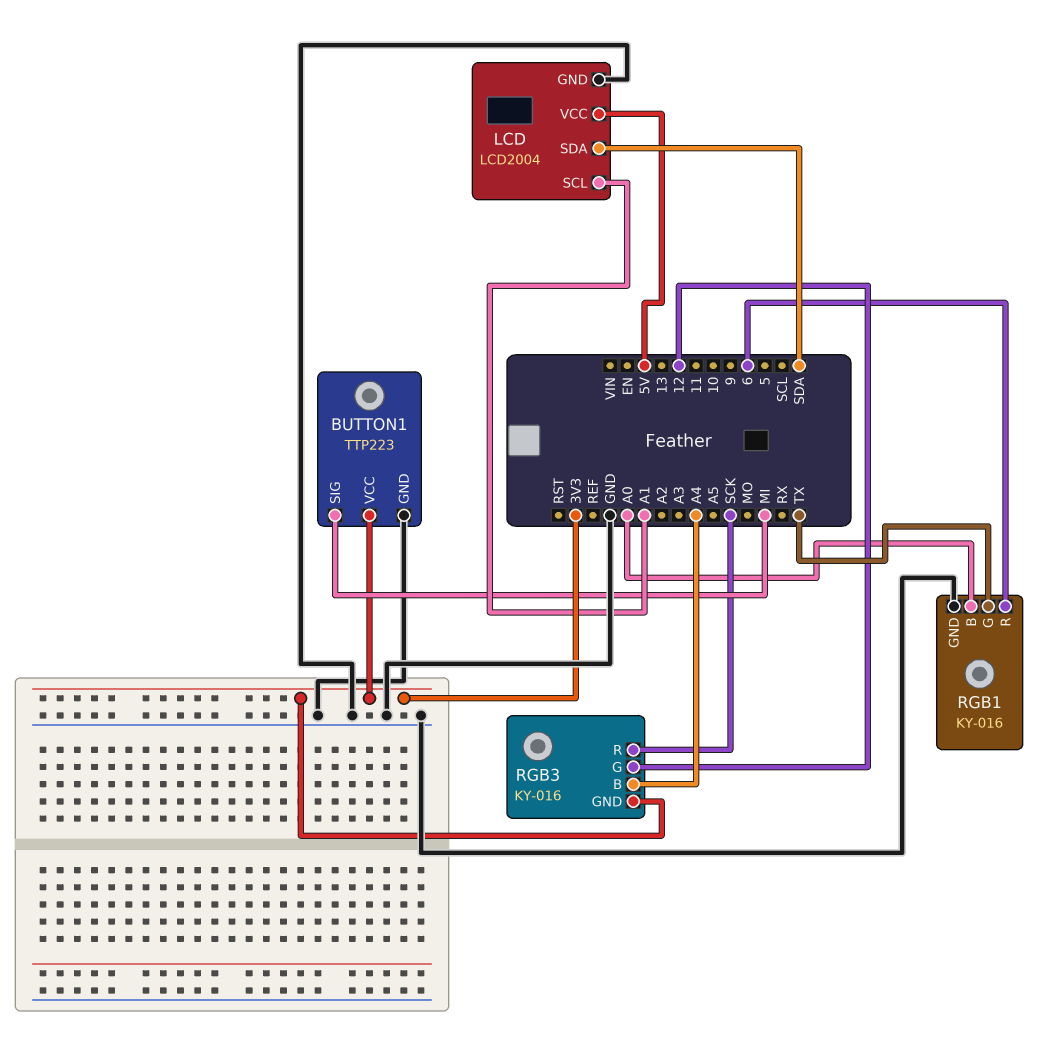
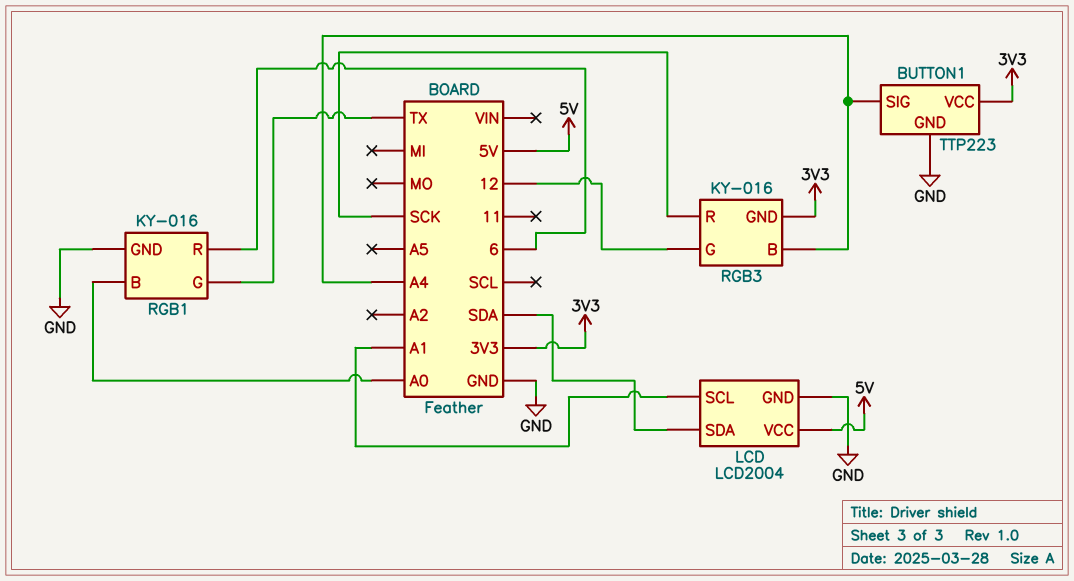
BUTTON1 pin SIG: MI -> A4

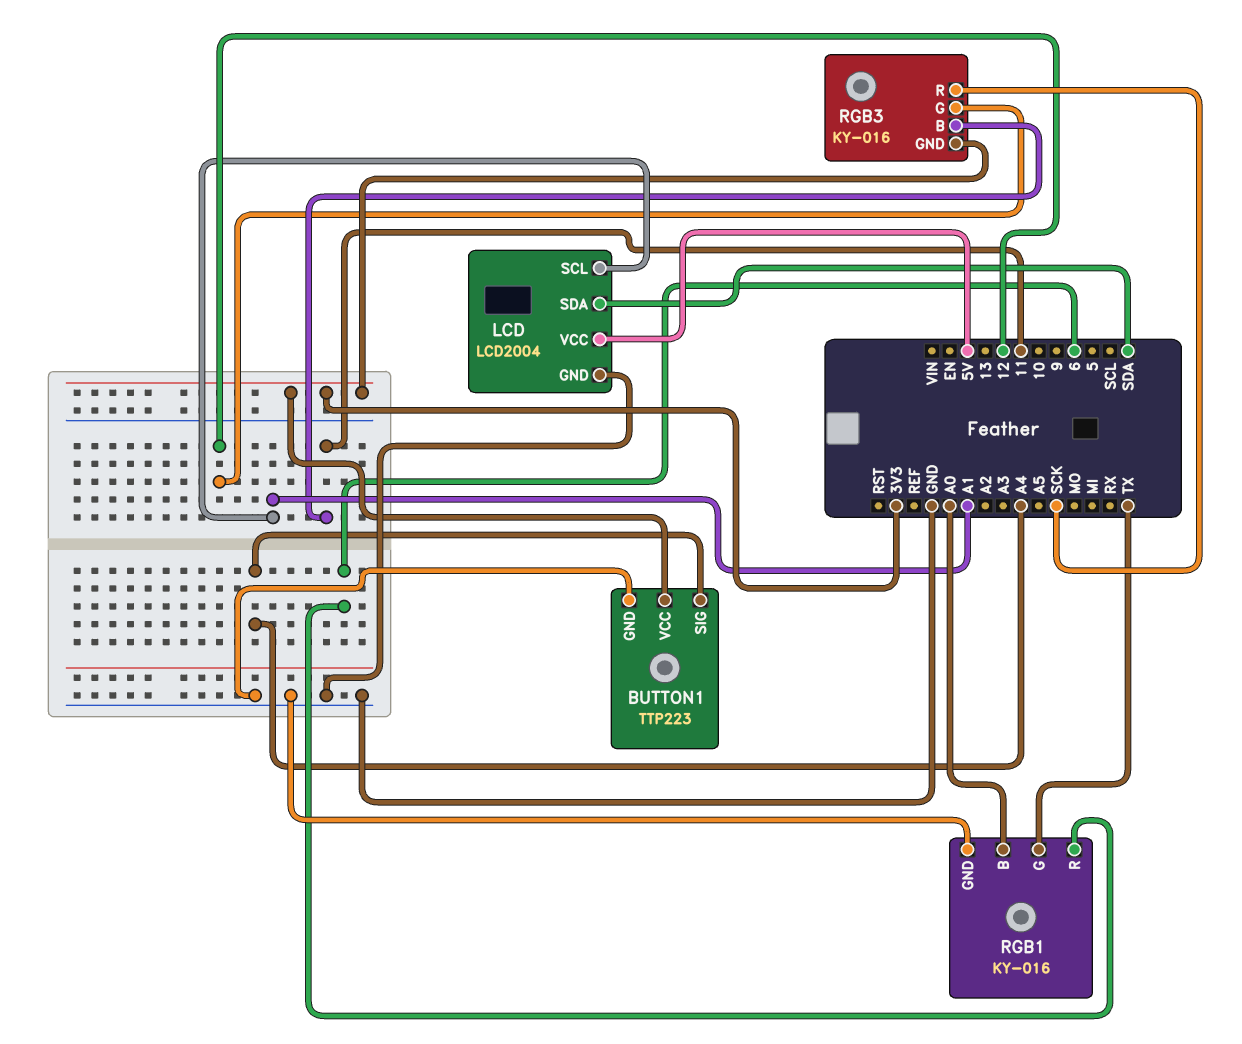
RGB3 pin B: A4 -> 11

